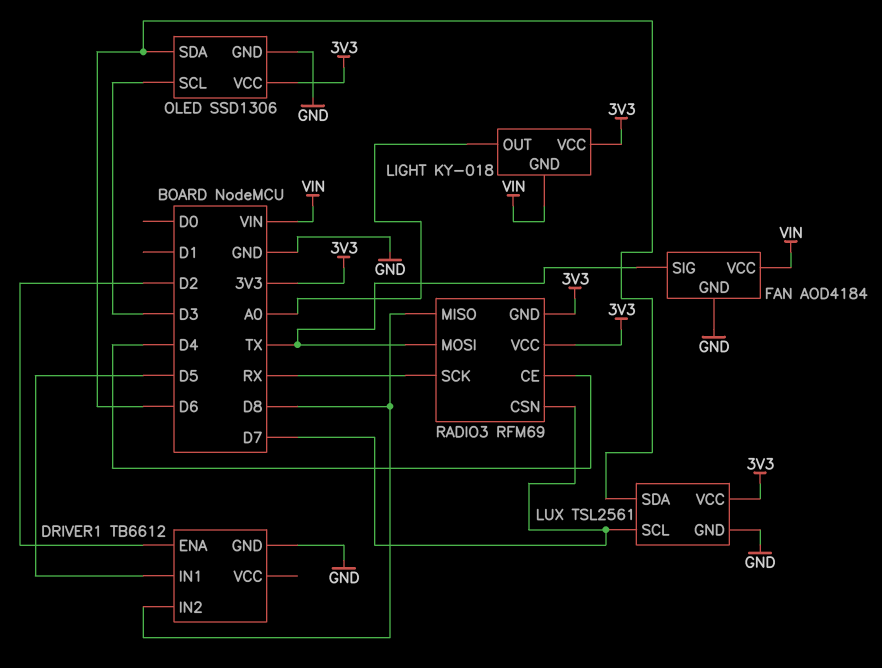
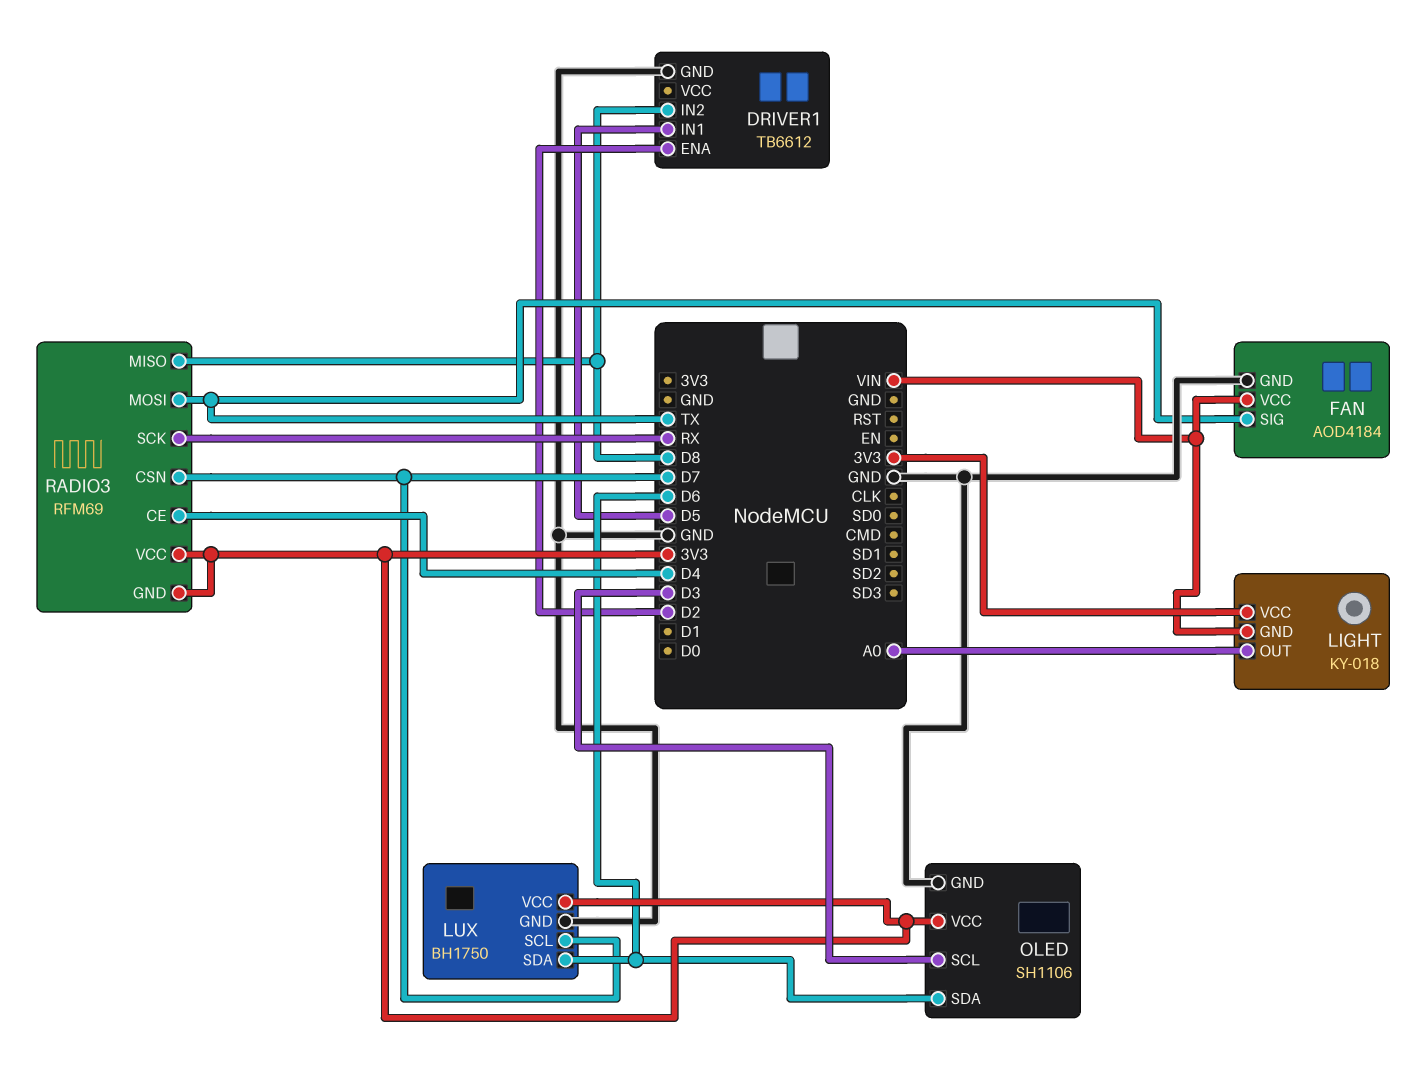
LUX: TSL2561 -> BH1750
OLED: SSD1306 -> SH1106

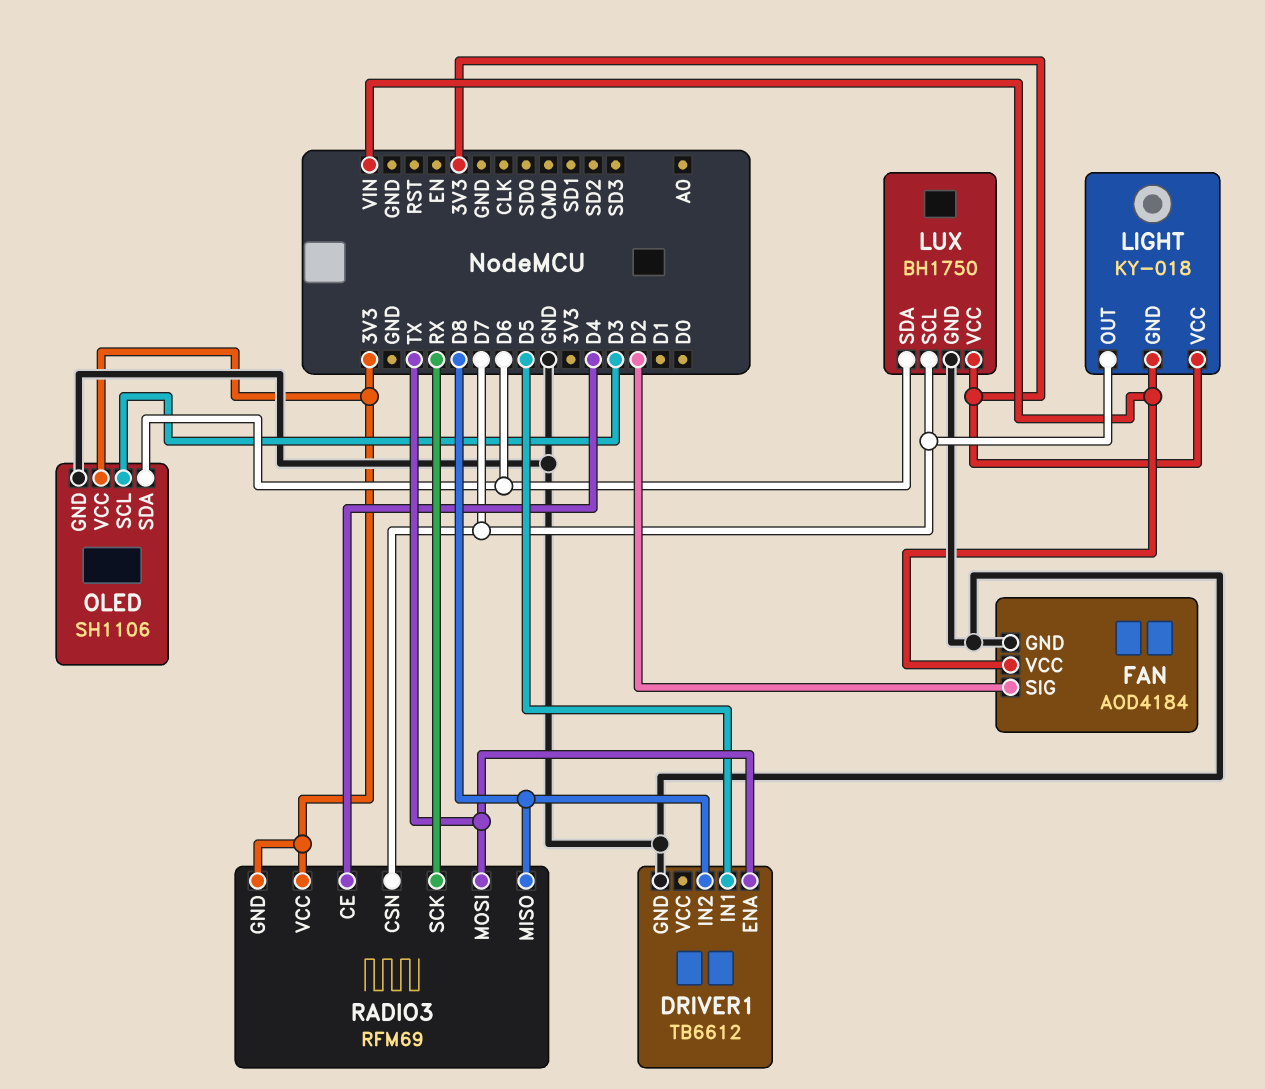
DRIVER1 pin ENA: D2 -> TX
FAN pin SIG: TX -> D2
LIGHT pin OUT: A0 -> D7

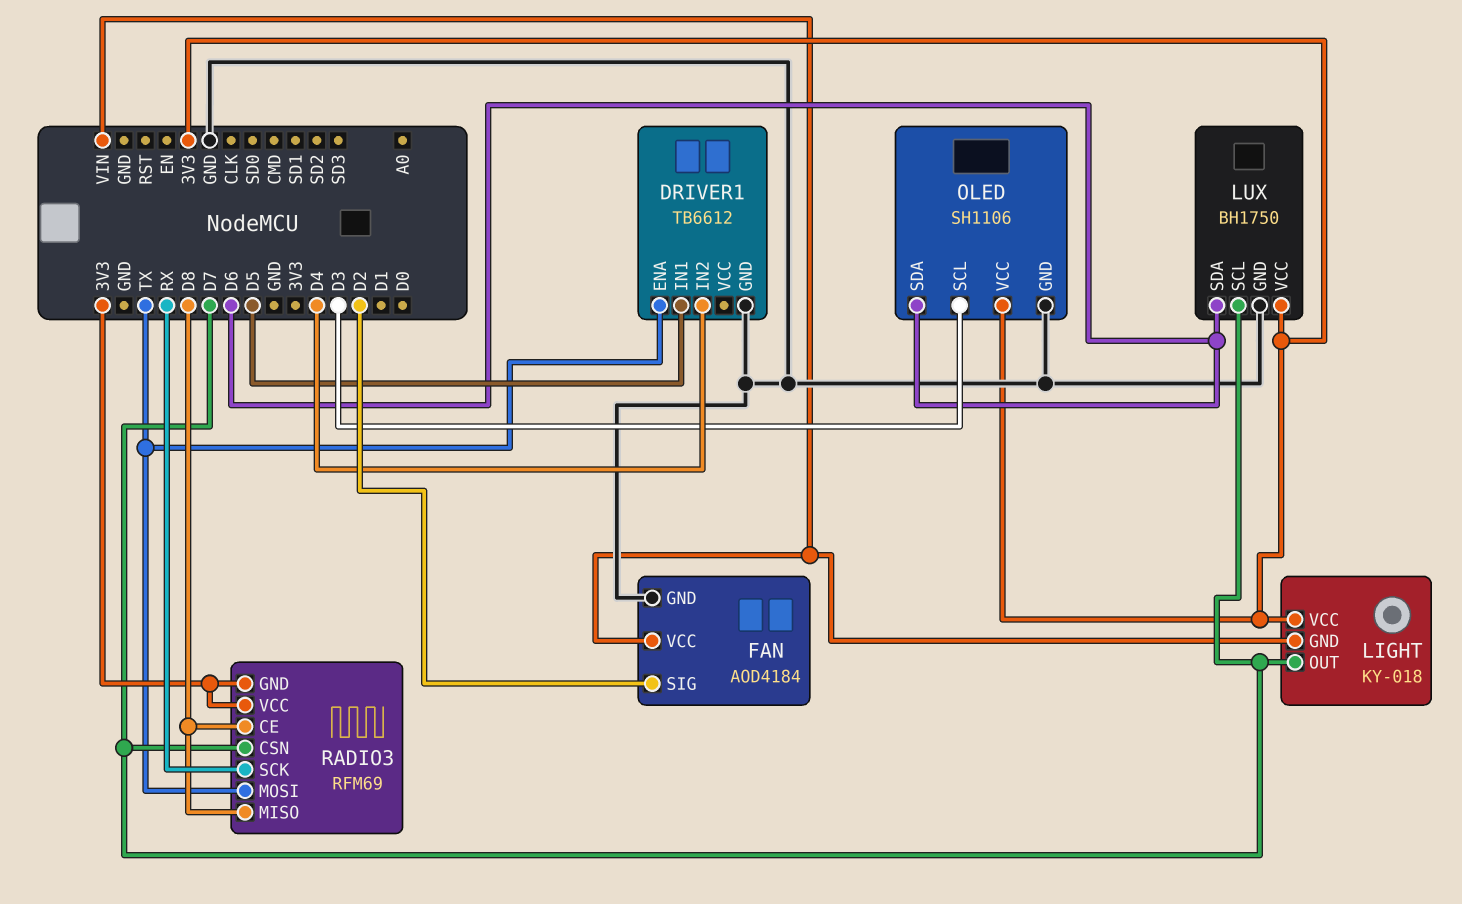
DRIVER1 pin IN2: D8 -> D4
RADIO3 pin CE: D4 -> D8

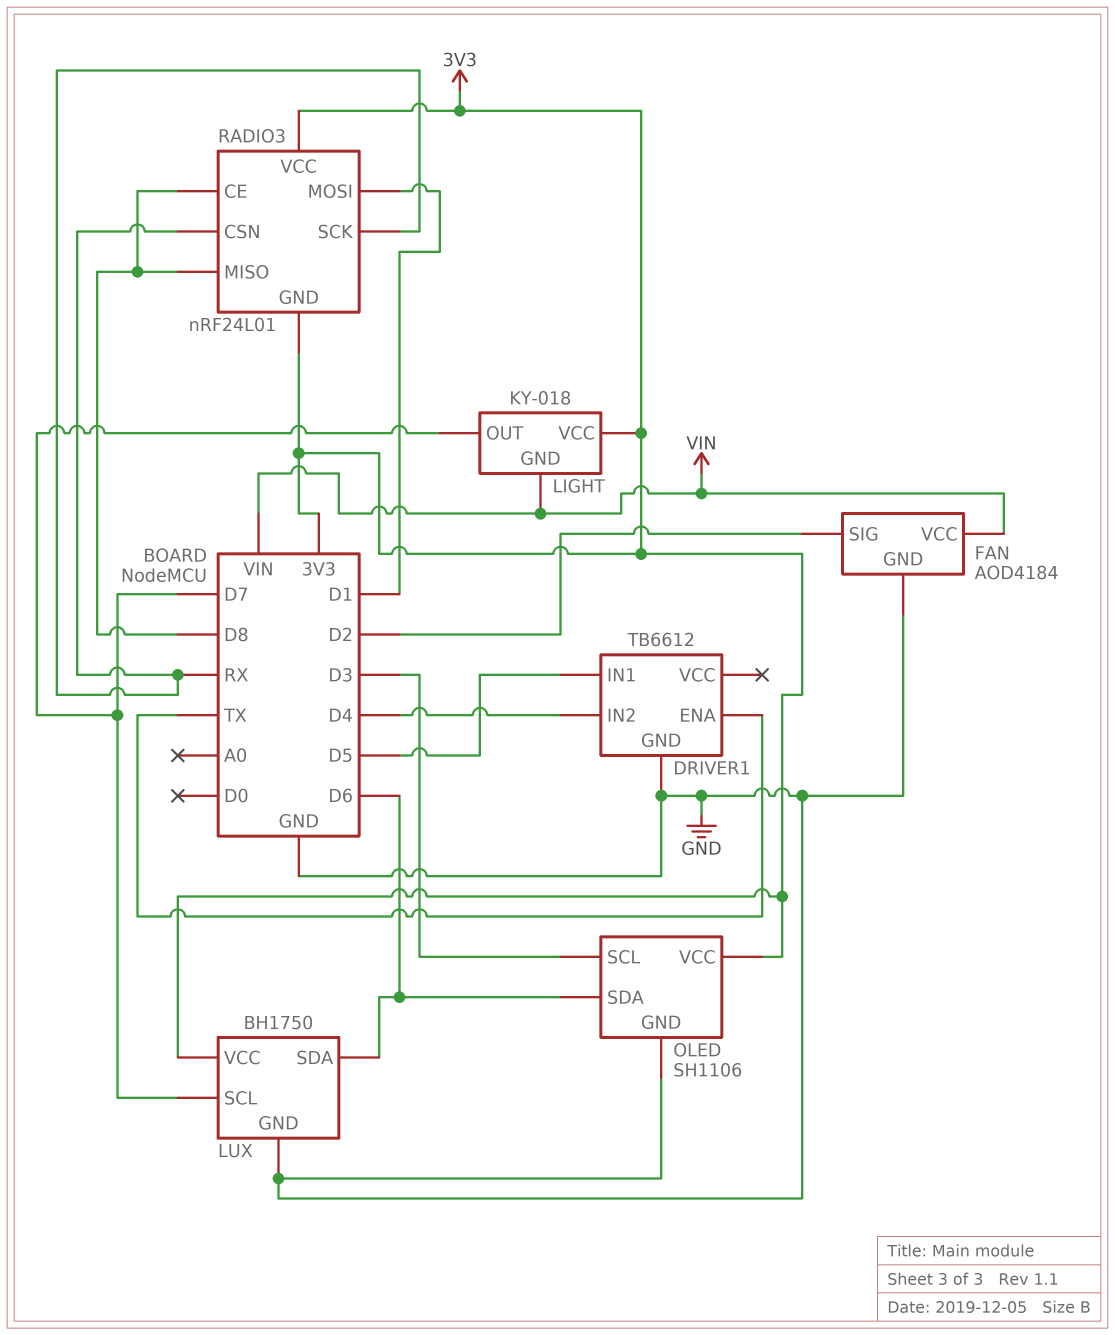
RADIO3: RFM69 -> nRF24L01
RADIO3 pin CSN: D7 -> RX
RADIO3 pin MOSI: TX -> D1

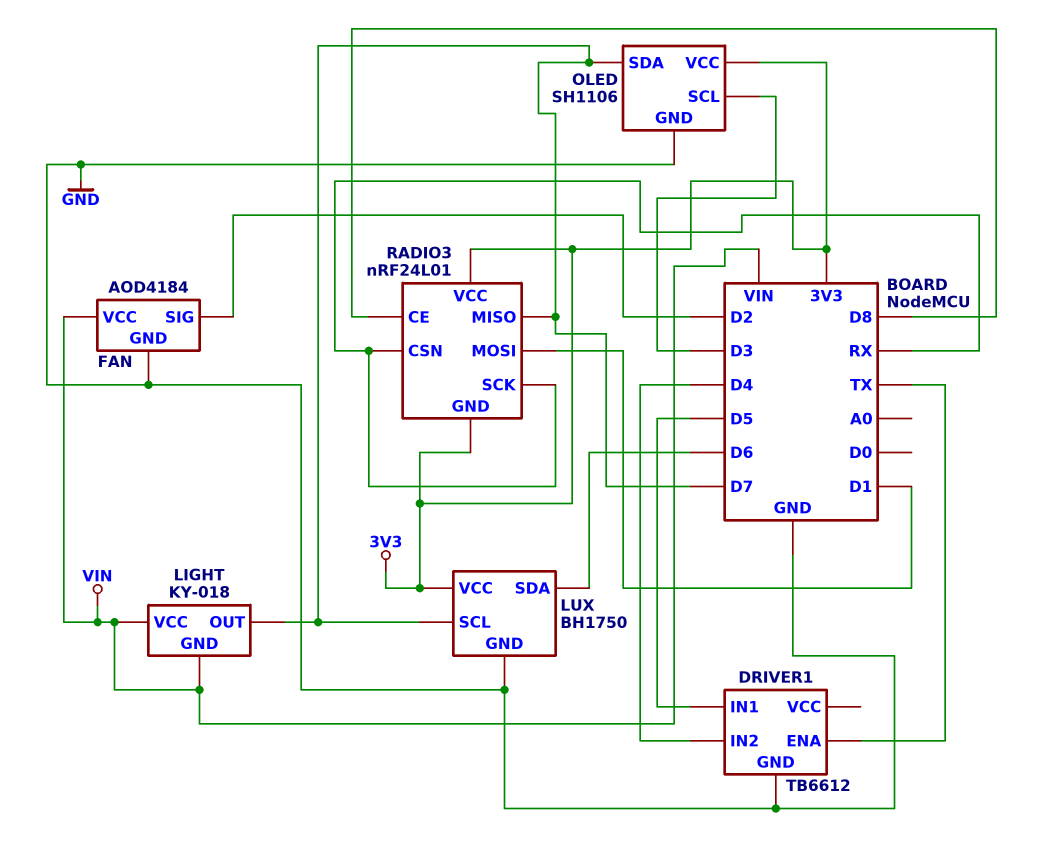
LIGHT pin VCC: 3V3 -> VIN
OLED pin SDA: D6 -> D7
RADIO3 pin MISO: D8 -> D7

